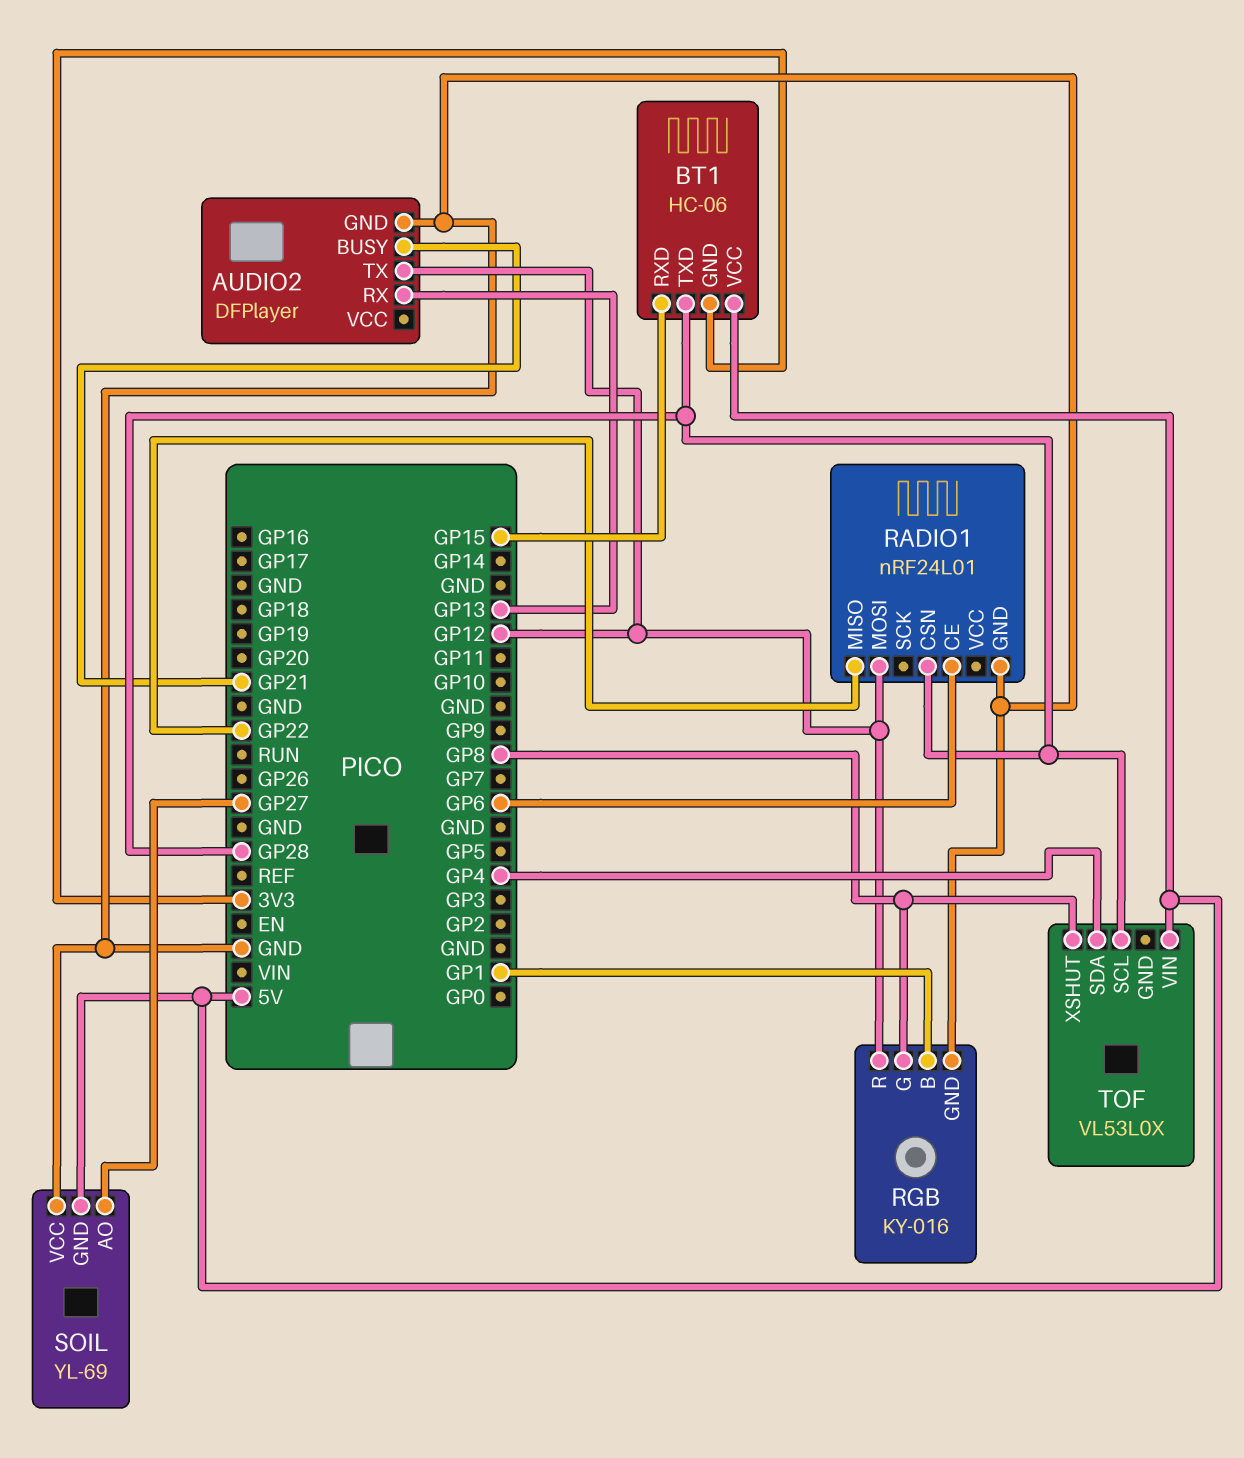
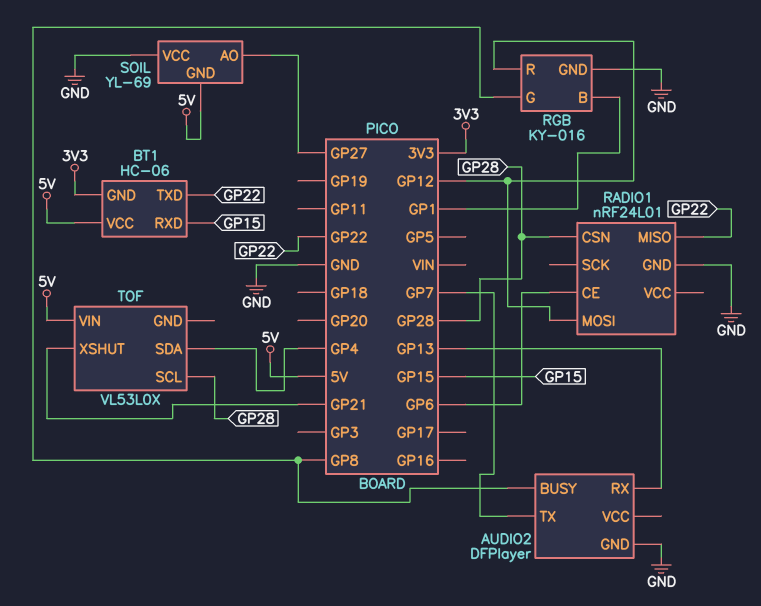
AUDIO2 pin BUSY: GP21 -> GP8
AUDIO2 pin TX: GP12 -> GP7
BT1 pin TXD: GP28 -> GP22
TOF pin XSHUT: GP8 -> GP21

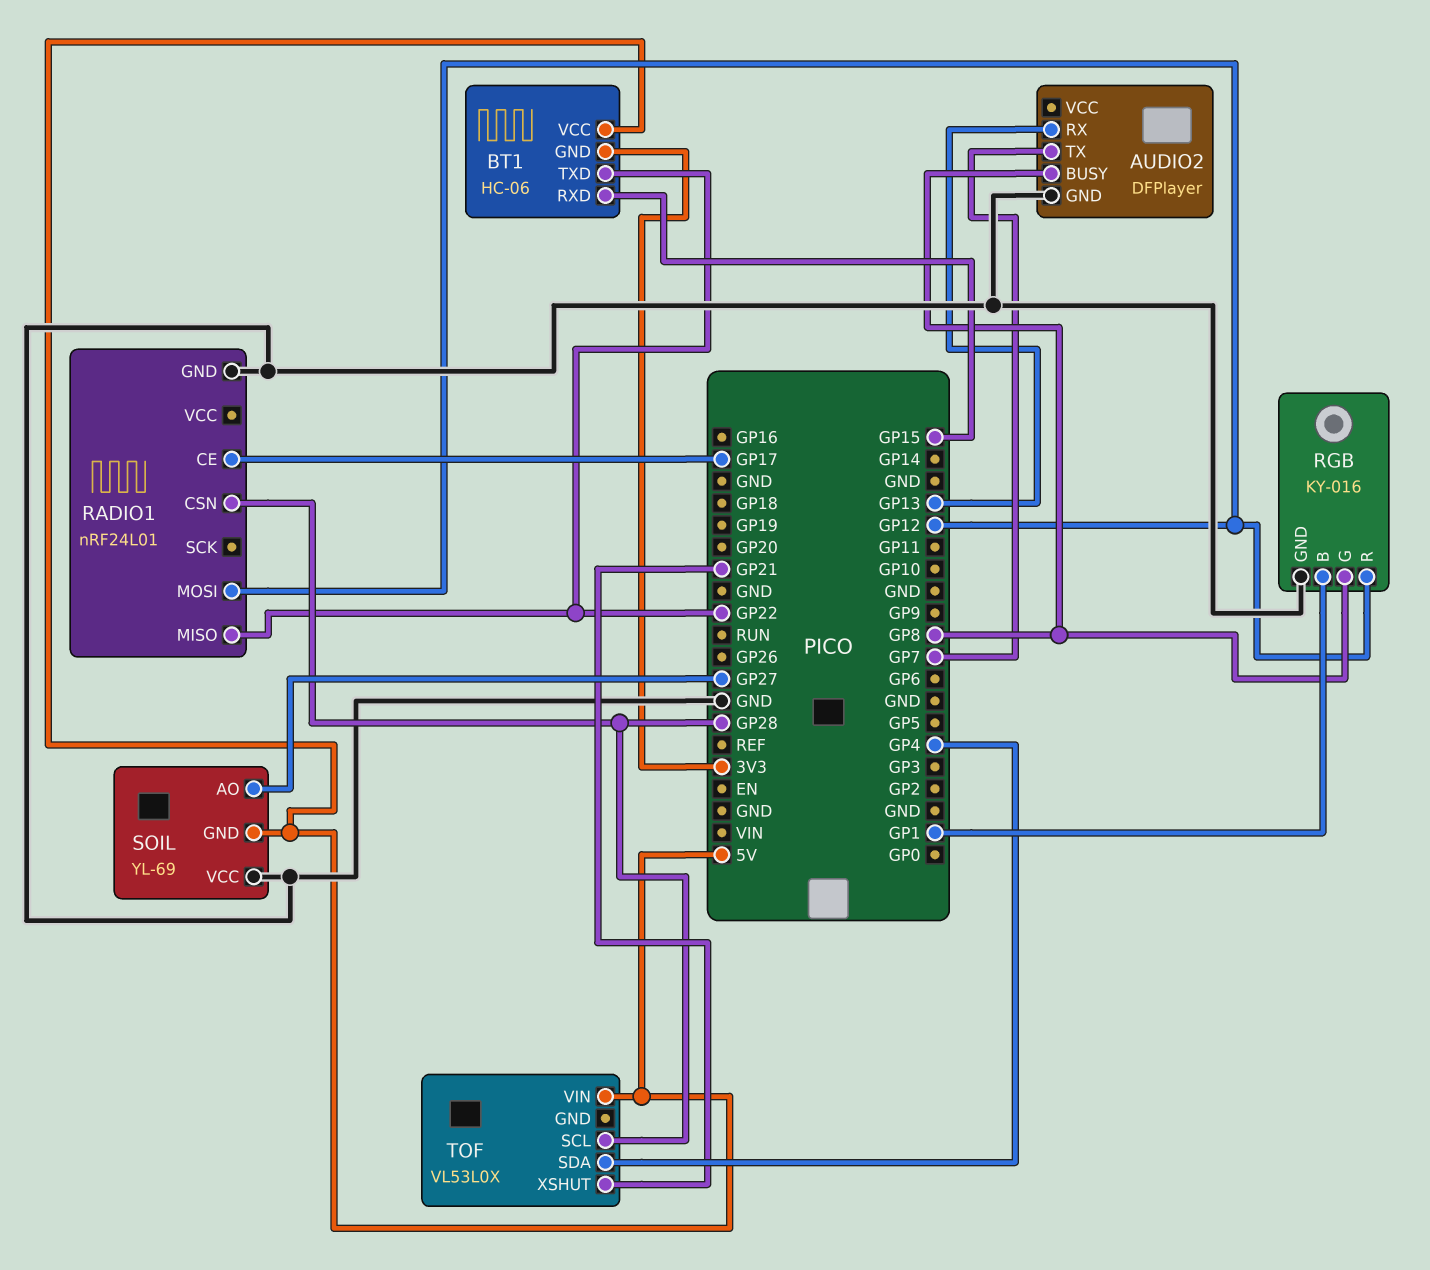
RADIO1 pin CE: GP6 -> GP17

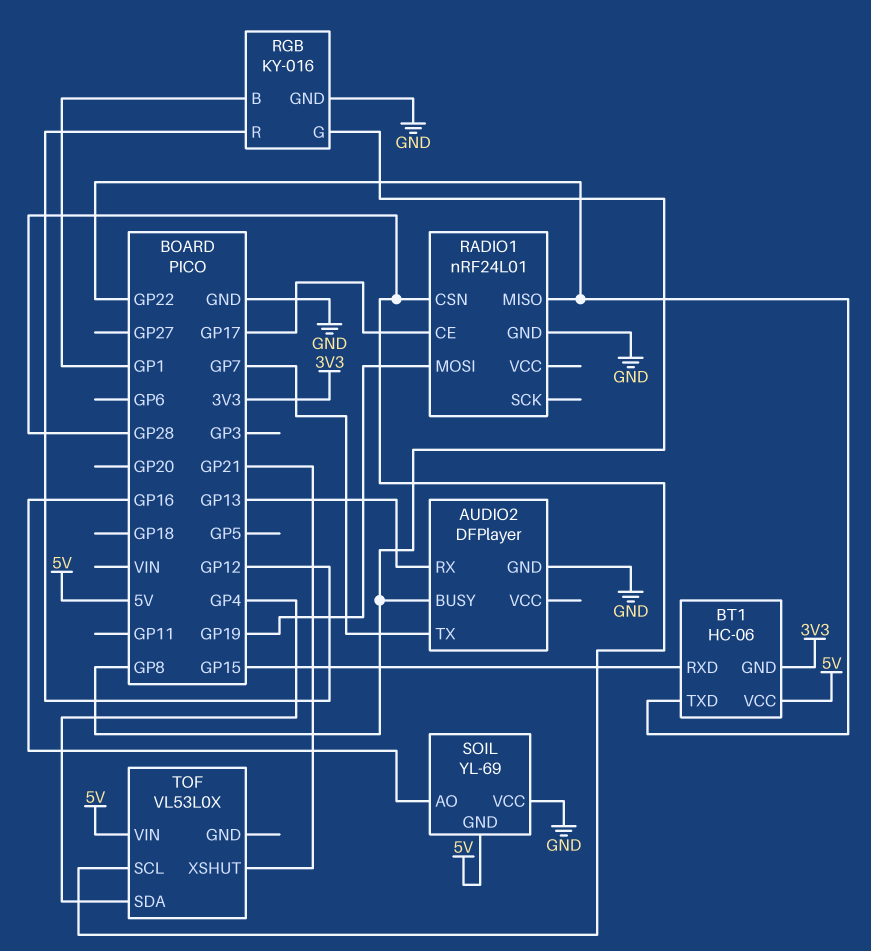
RADIO1 pin MOSI: GP12 -> GP19
SOIL pin AO: GP27 -> GP16

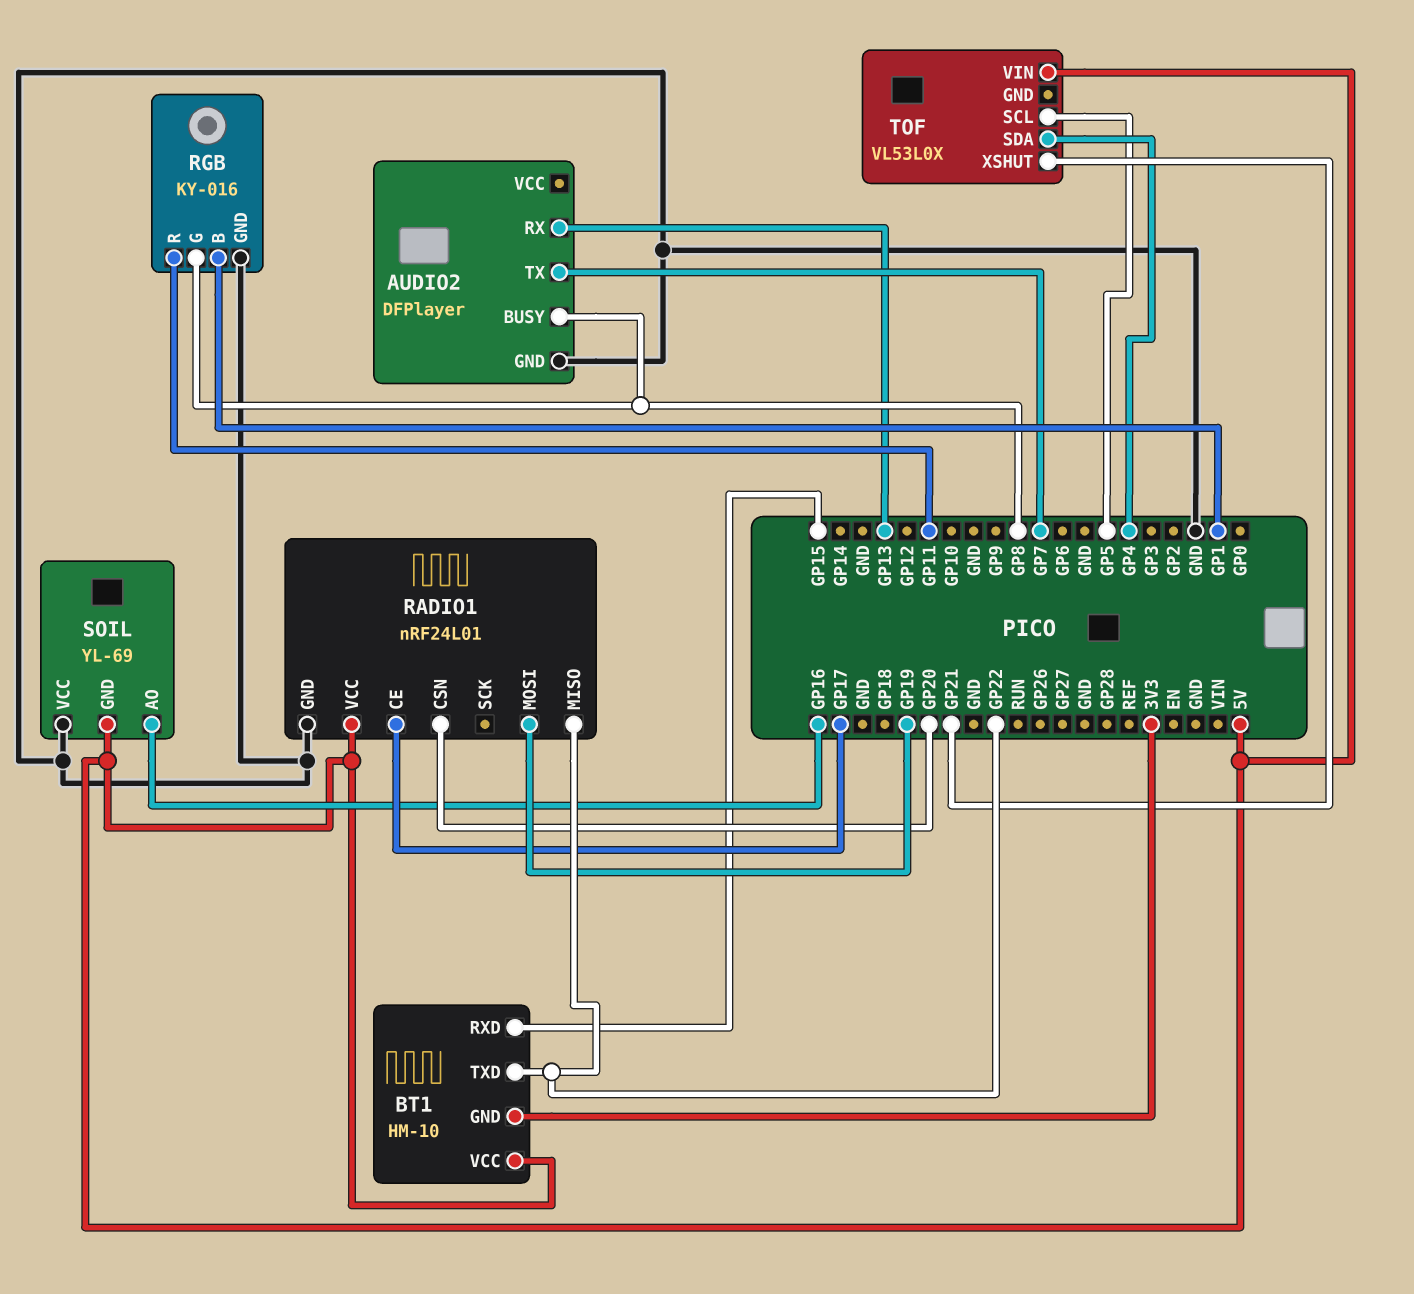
BT1: HC-06 -> HM-10
RADIO1 pin CSN: GP28 -> GP20
RADIO1 pin VCC: none -> 5V
RGB pin R: GP12 -> GP11
TOF pin SCL: GP28 -> GP5

